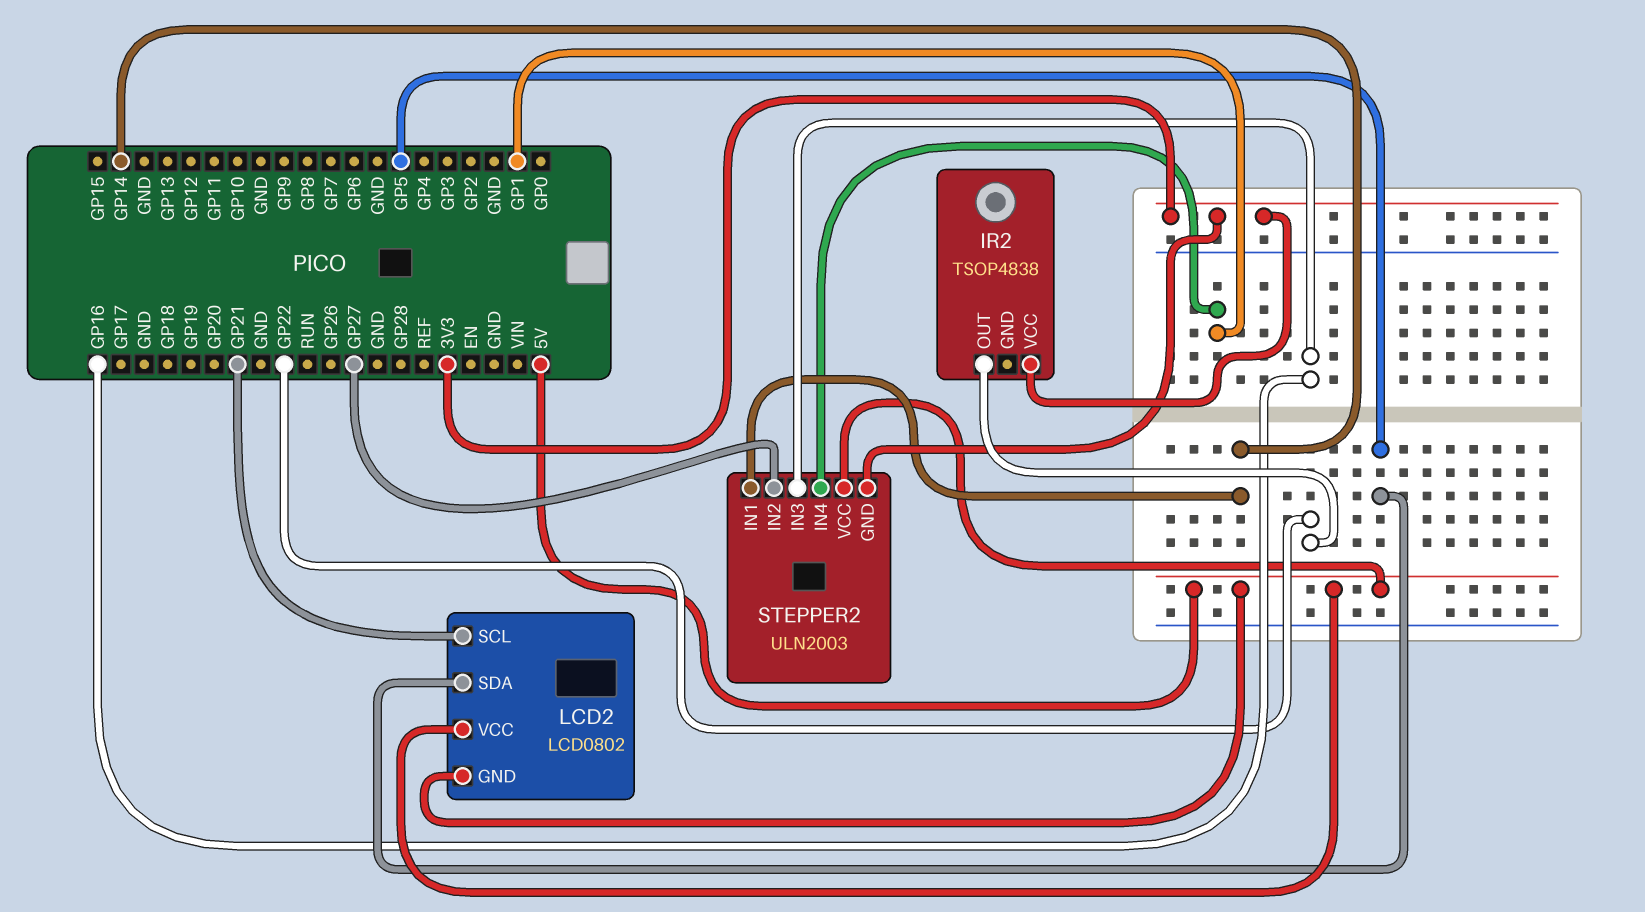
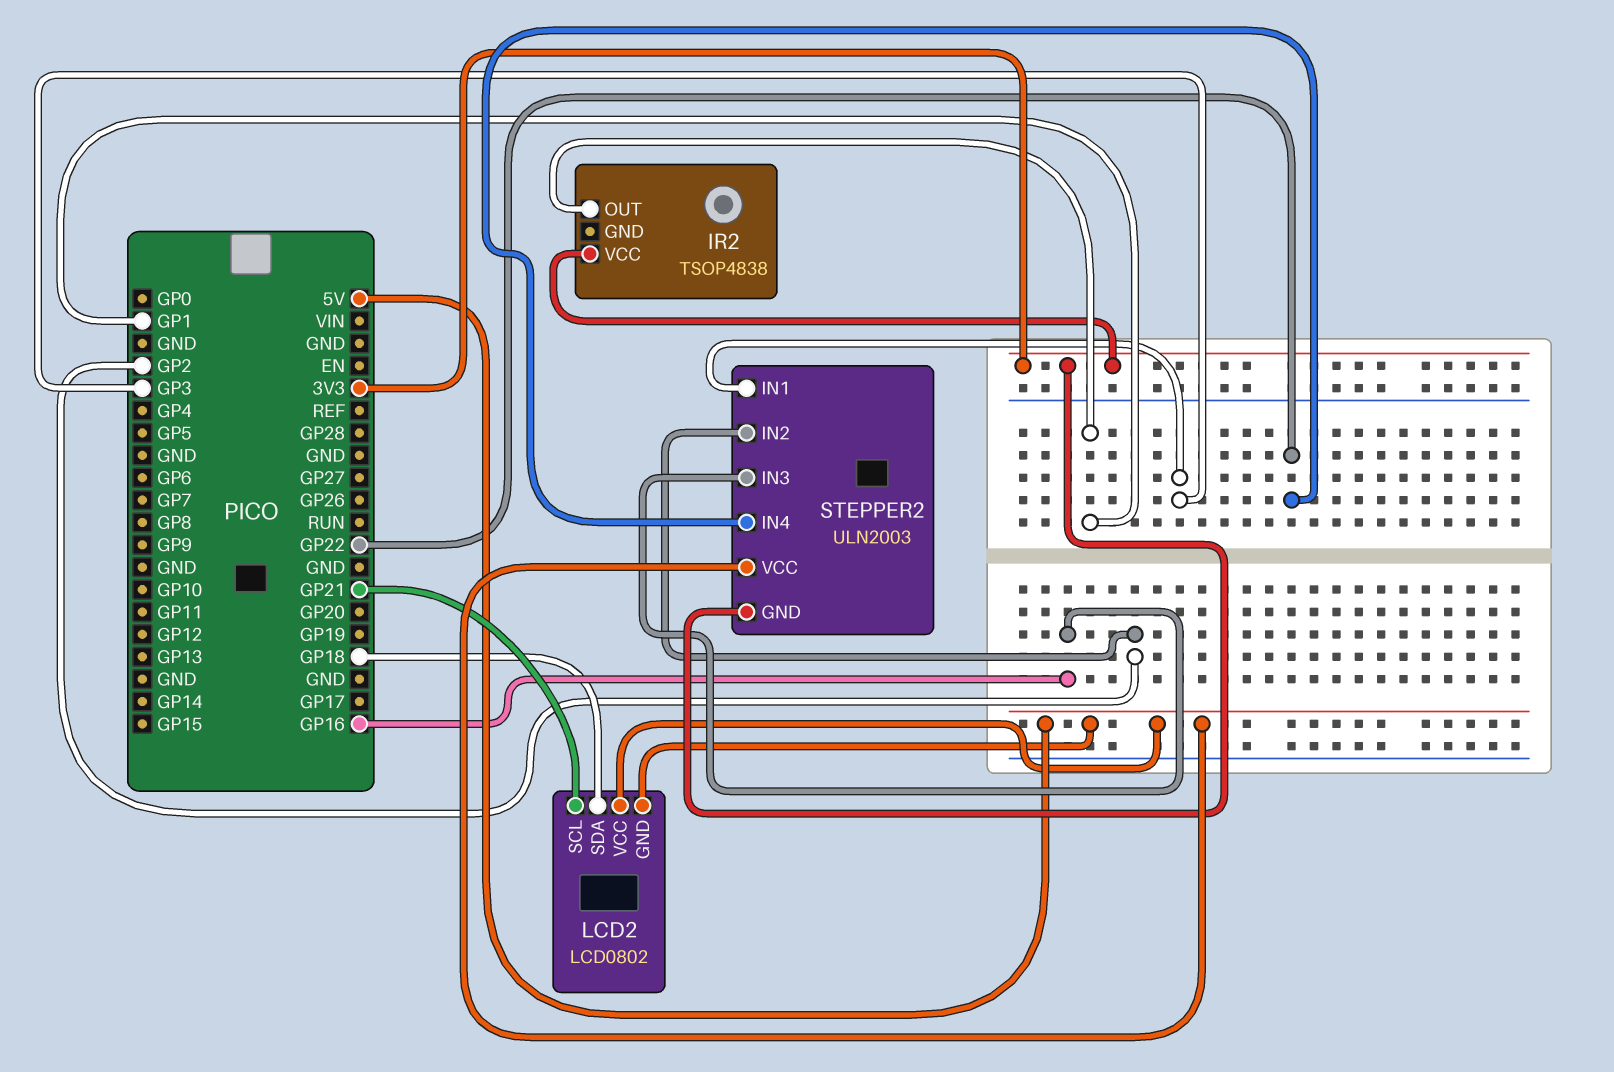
IR2 pin OUT: GP22 -> GP1
LCD2 pin SDA: GP5 -> GP18
STEPPER2 pin IN1: GP14 -> GP3
STEPPER2 pin IN2: GP27 -> GP2
STEPPER2 pin IN4: GP1 -> GP22

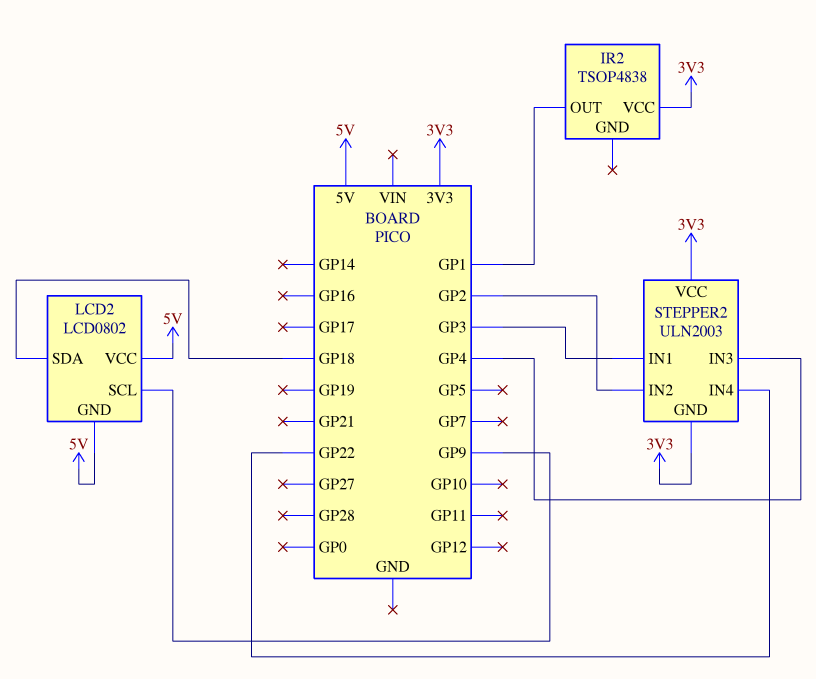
LCD2 pin SCL: GP21 -> GP9
STEPPER2 pin IN3: GP16 -> GP4
STEPPER2 pin VCC: 5V -> 3V3

